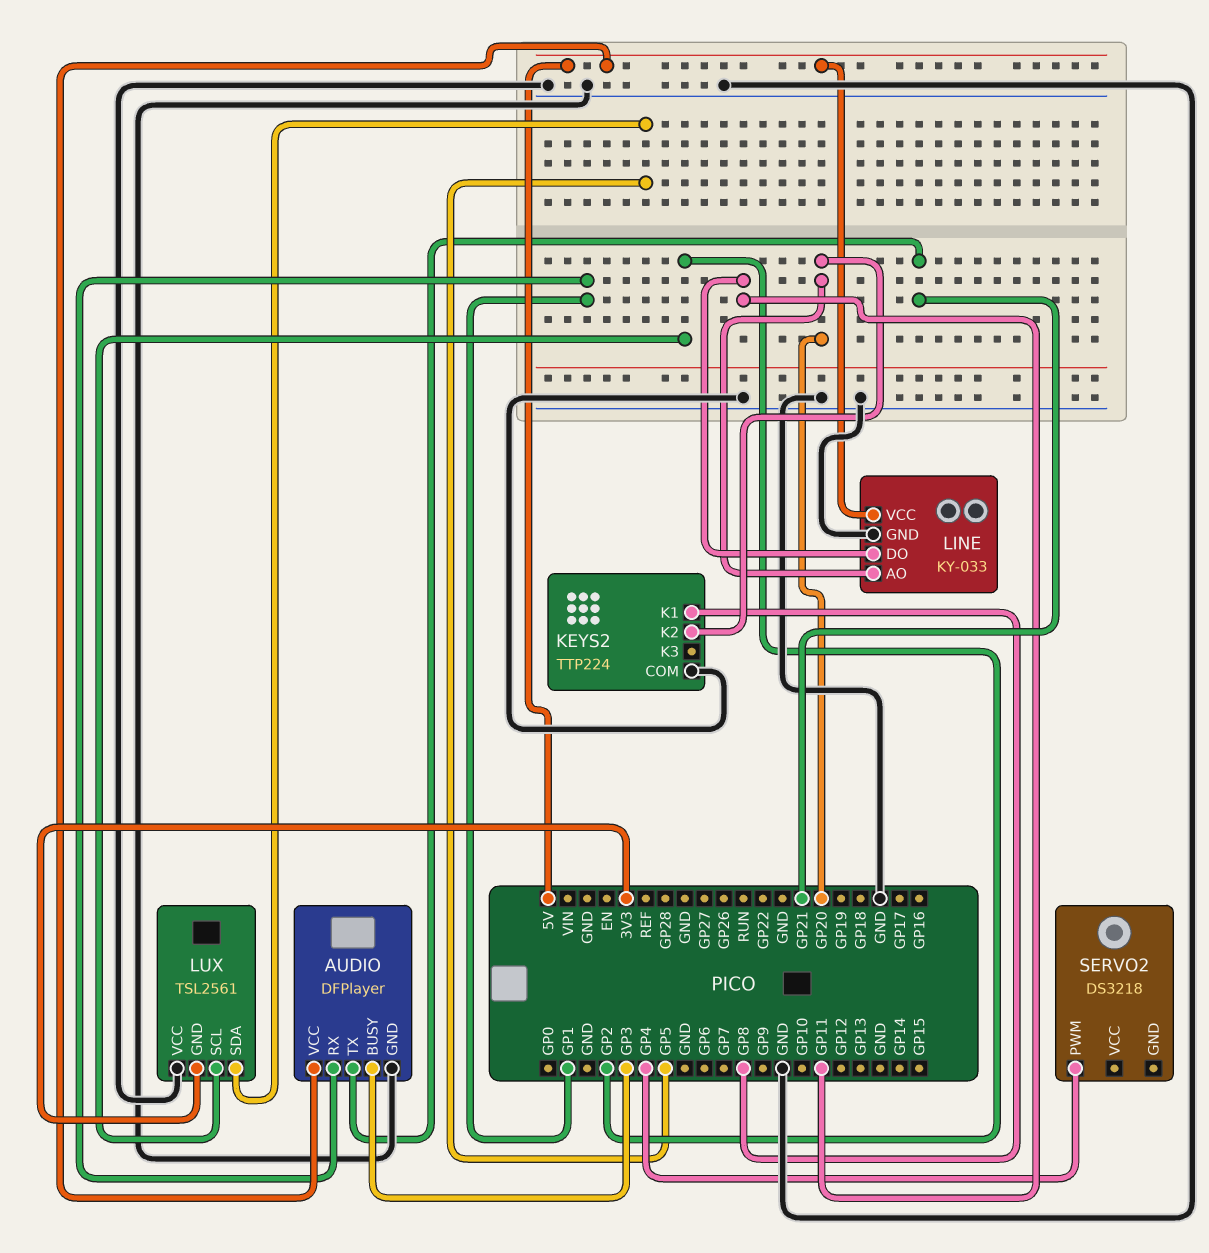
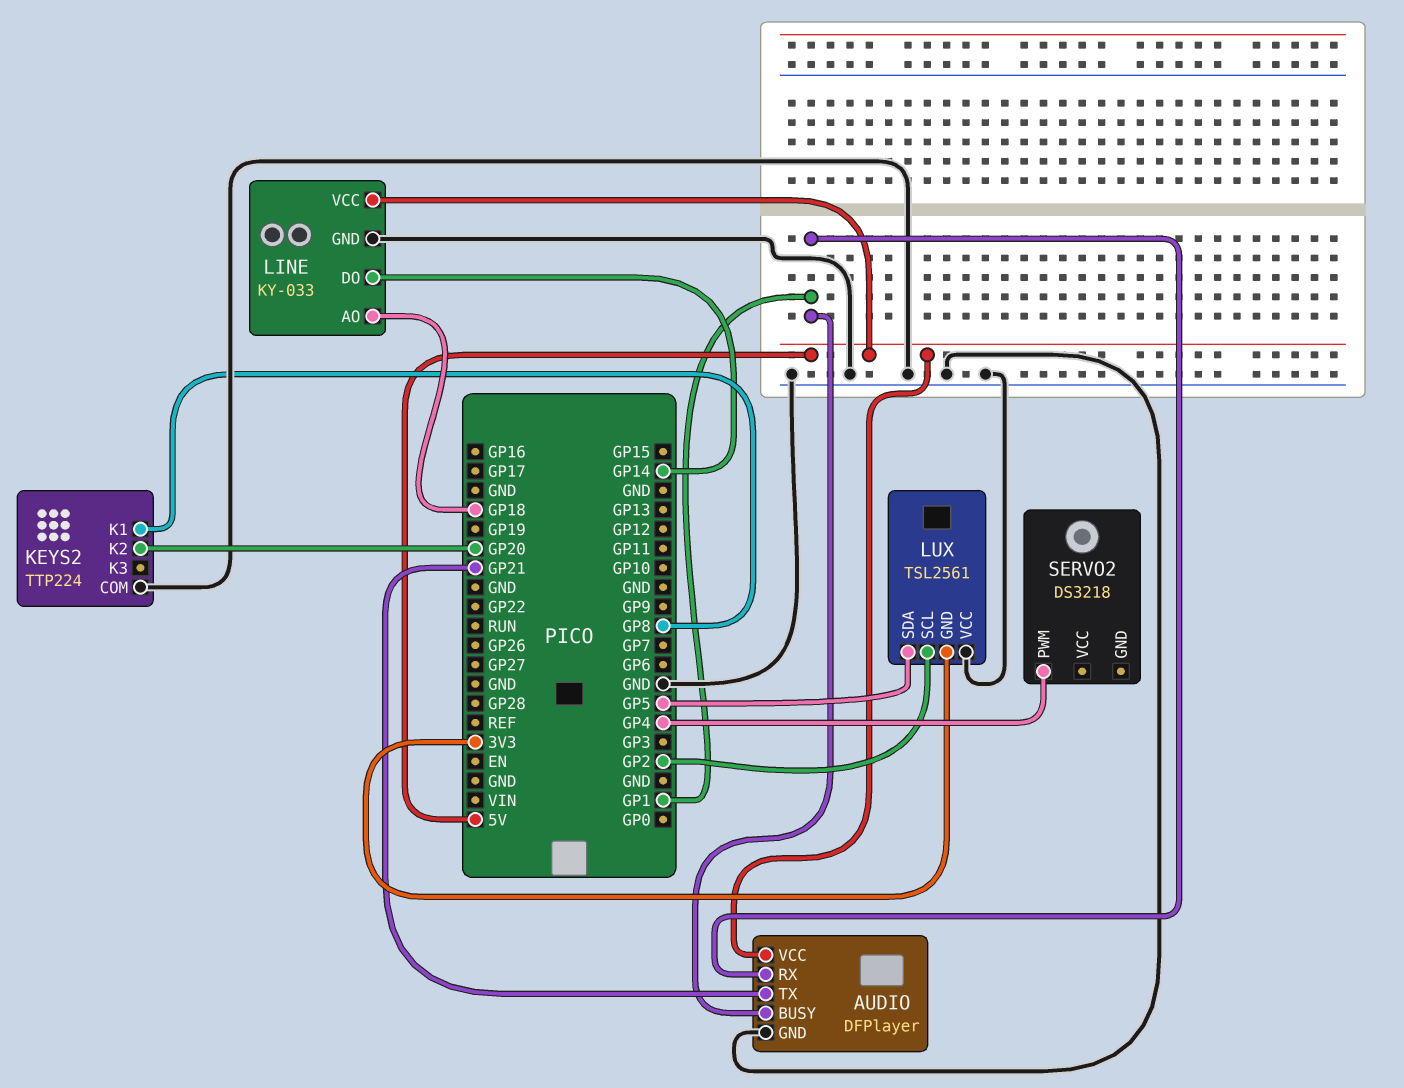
AUDIO pin BUSY: GP3 -> GP1
LINE pin AO: GP20 -> GP18
LINE pin DO: GP11 -> GP14

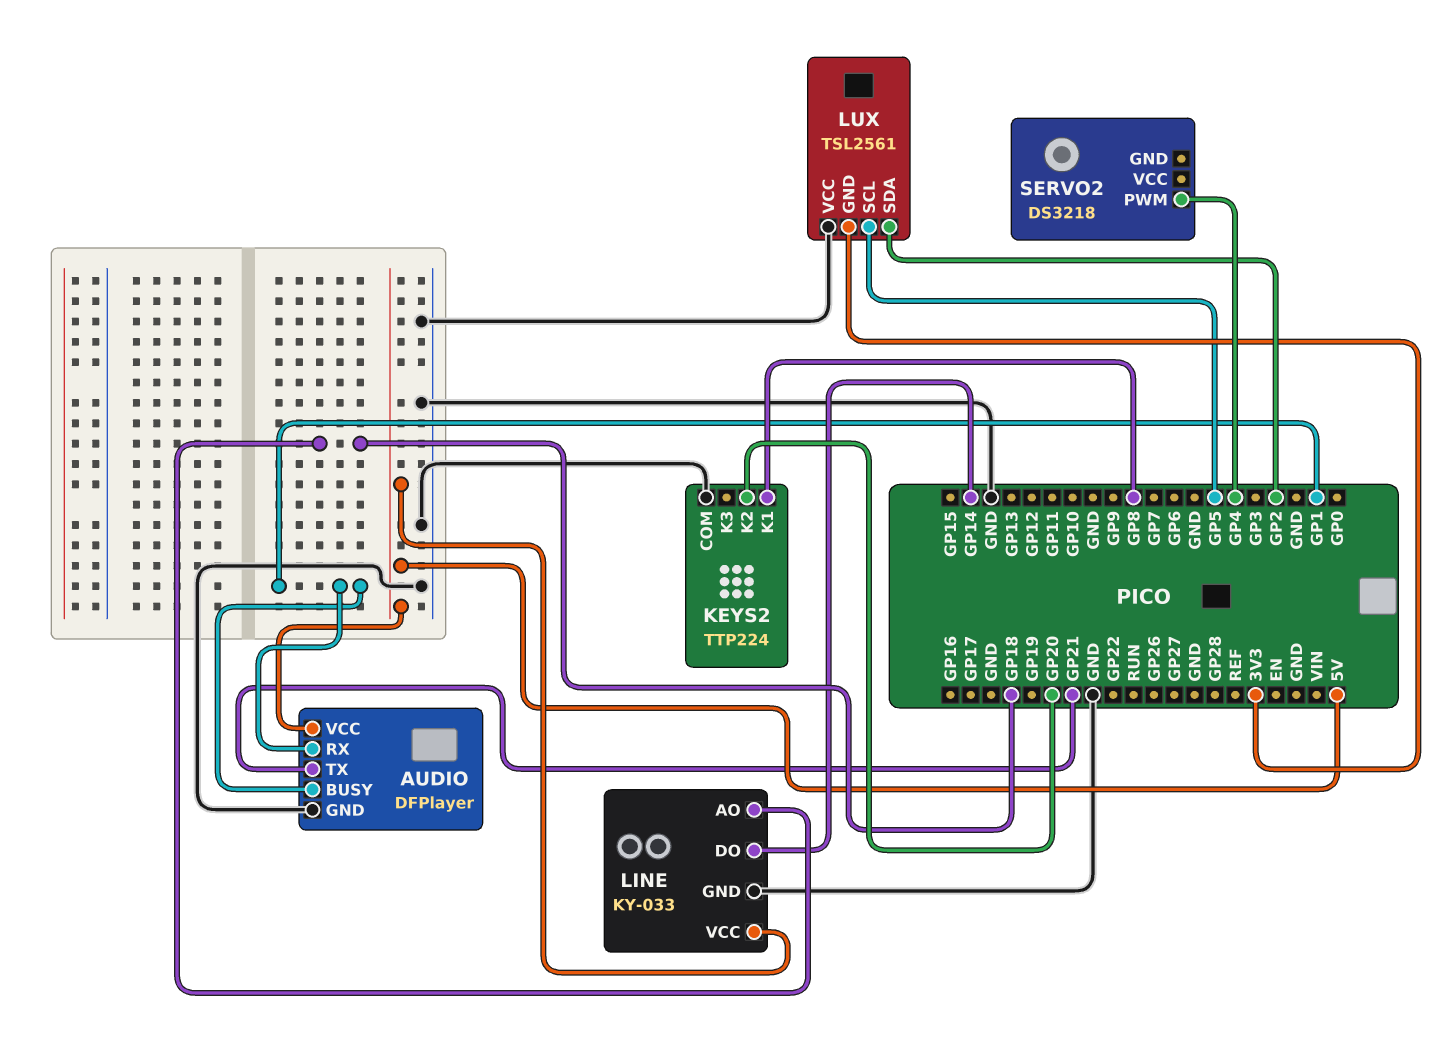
LUX pin SCL: GP2 -> GP5
LUX pin SDA: GP5 -> GP2

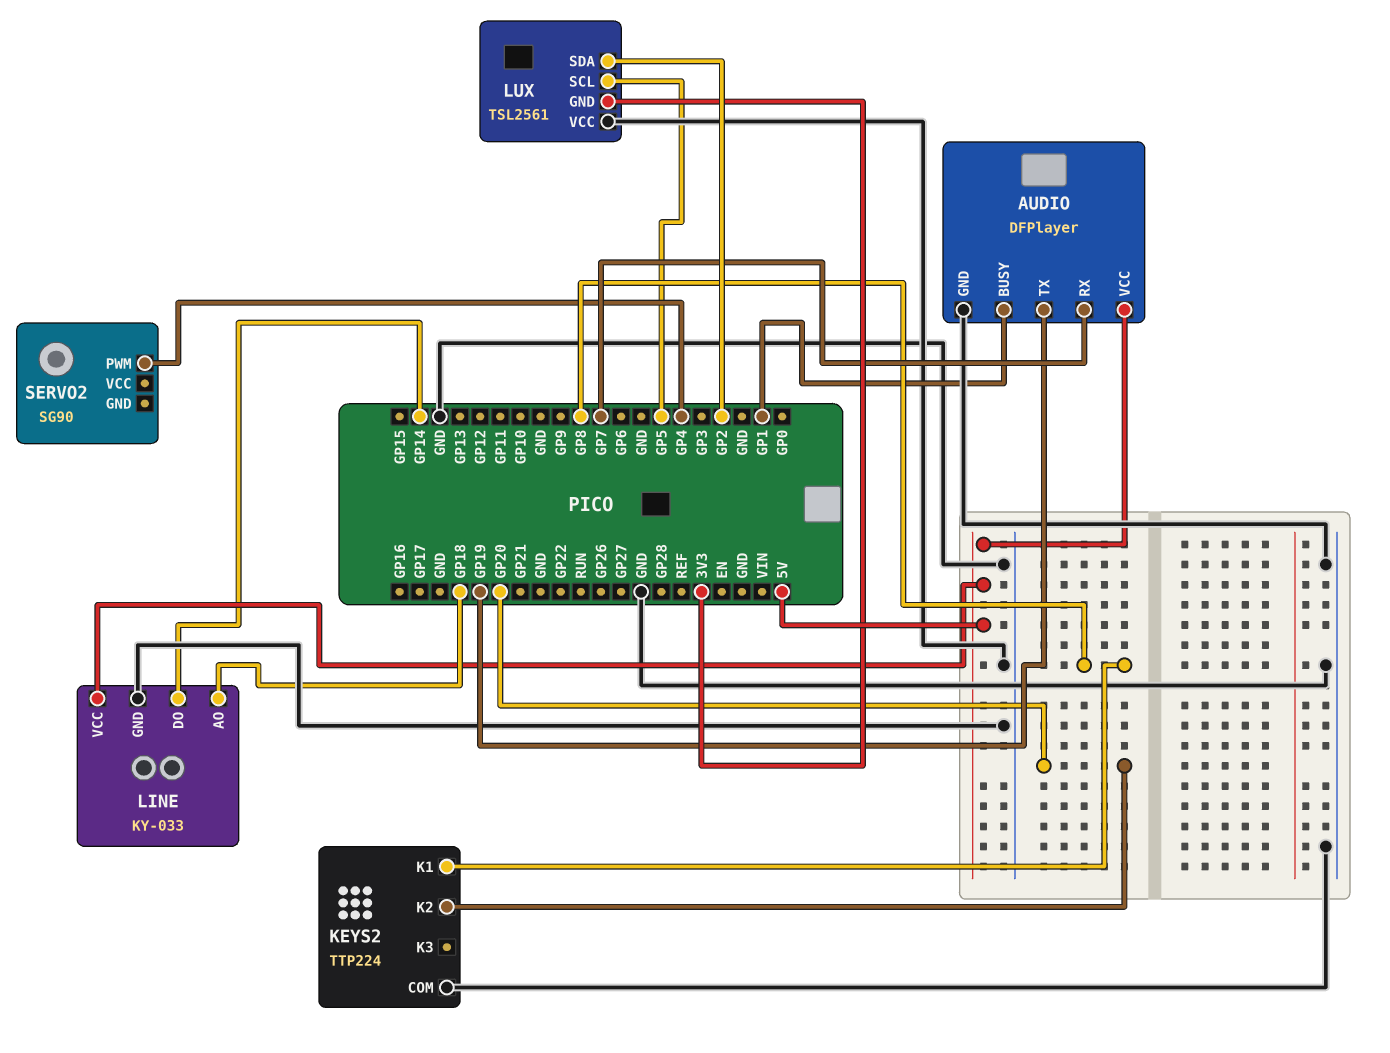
AUDIO pin RX: GP1 -> GP7
AUDIO pin TX: GP21 -> GP19
SERVO2: DS3218 -> SG90

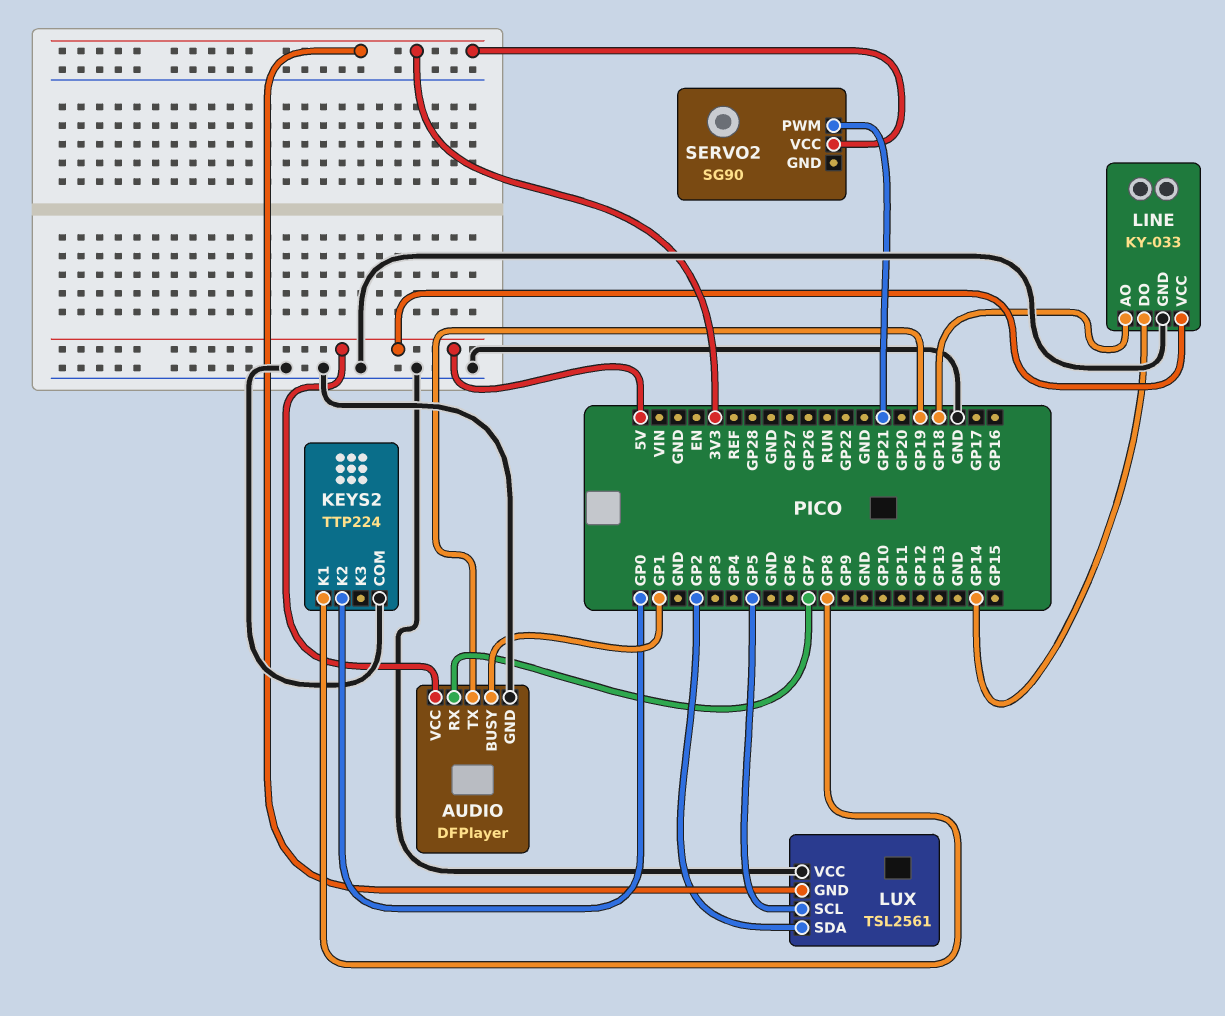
KEYS2 pin K2: GP20 -> GP0
SERVO2 pin PWM: GP4 -> GP21
SERVO2 pin VCC: none -> 3V3

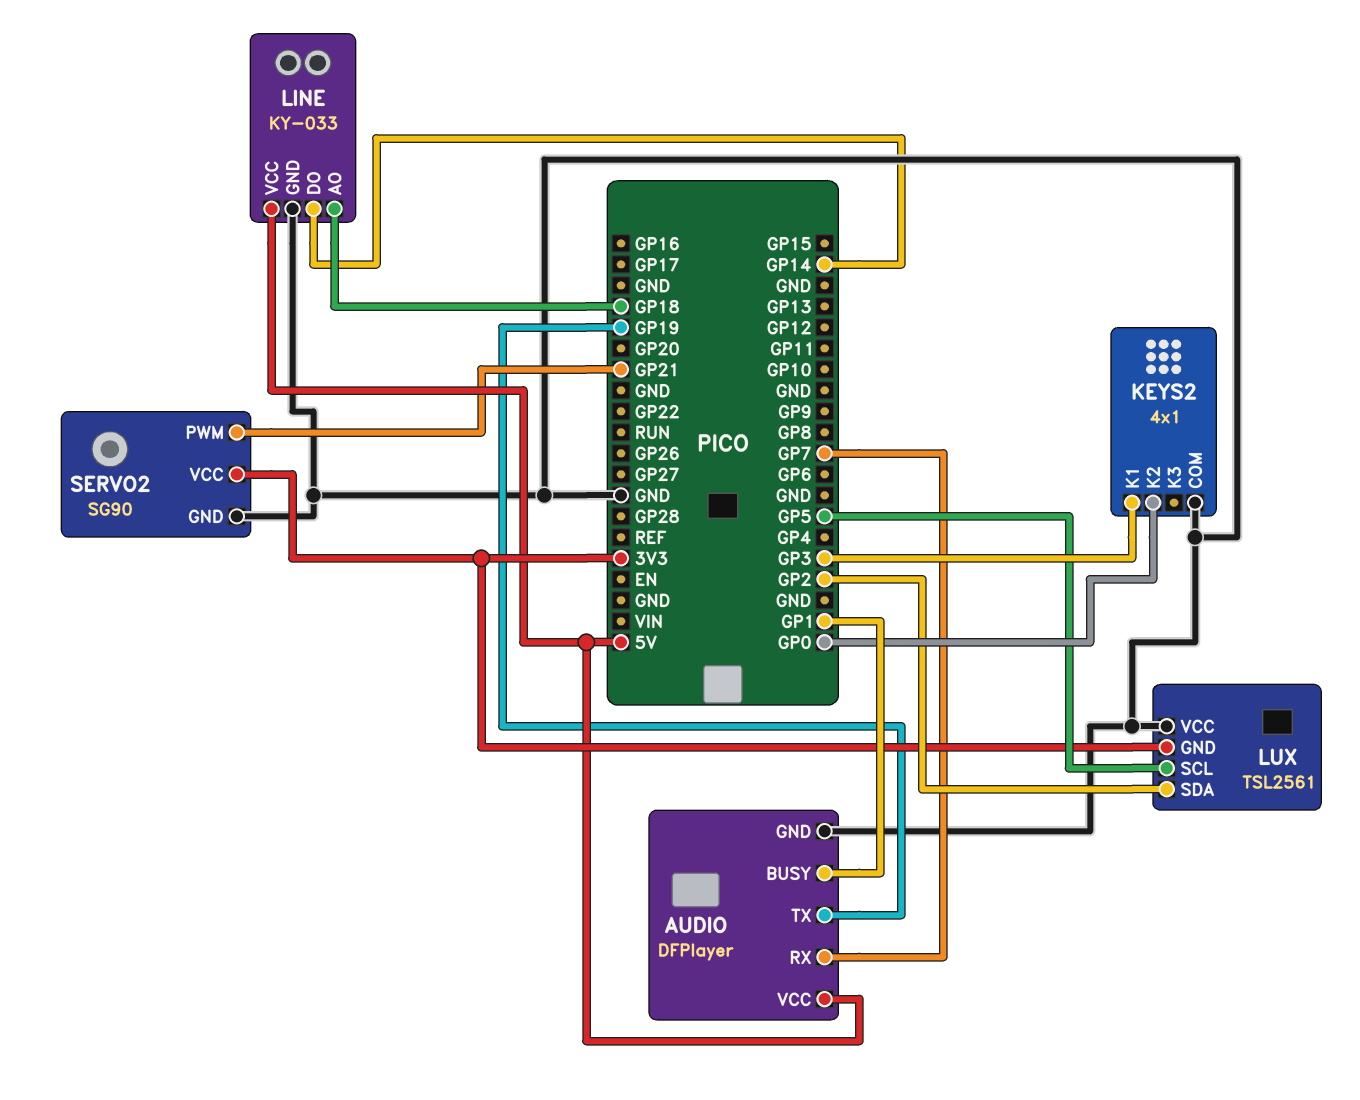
KEYS2: TTP224 -> 4x1
KEYS2 pin K1: GP8 -> GP3
SERVO2 pin GND: none -> GND

